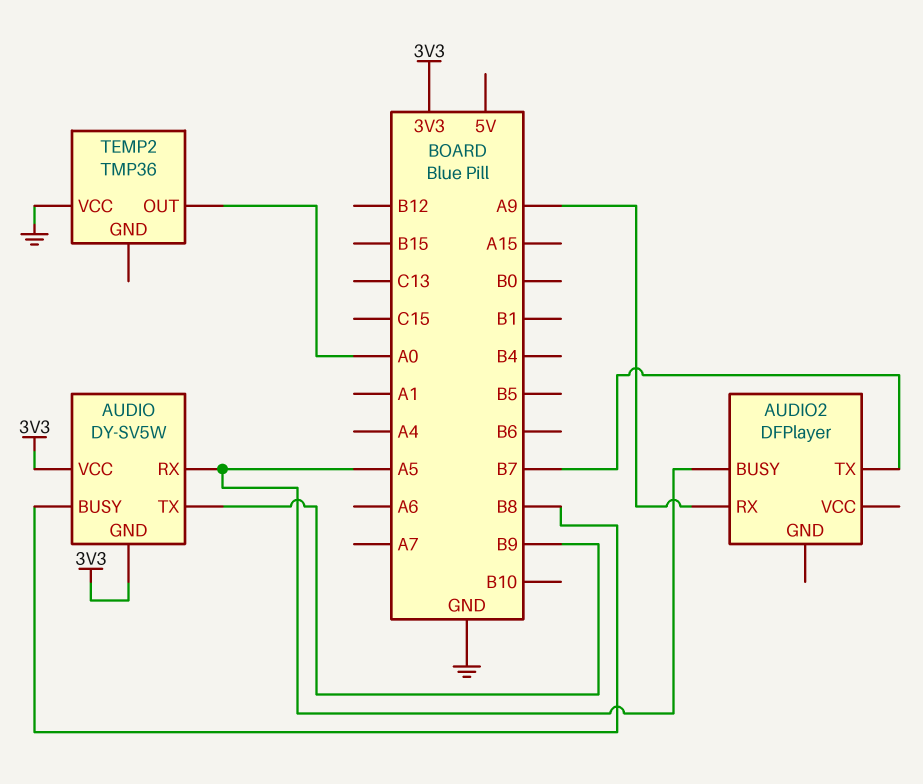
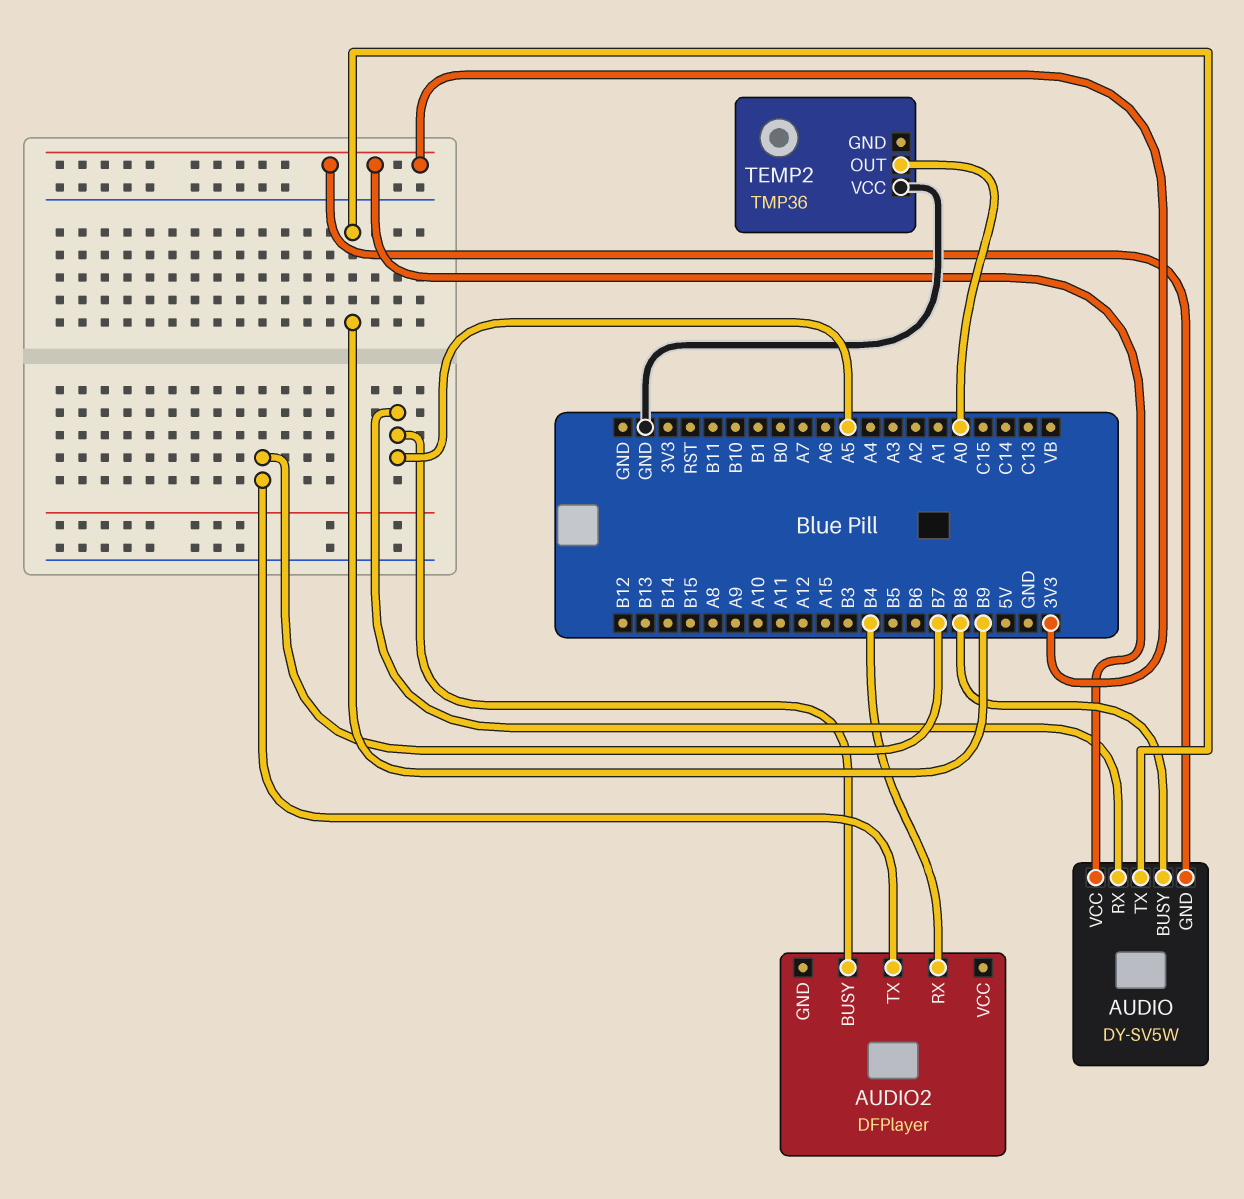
AUDIO2 pin RX: A9 -> B4

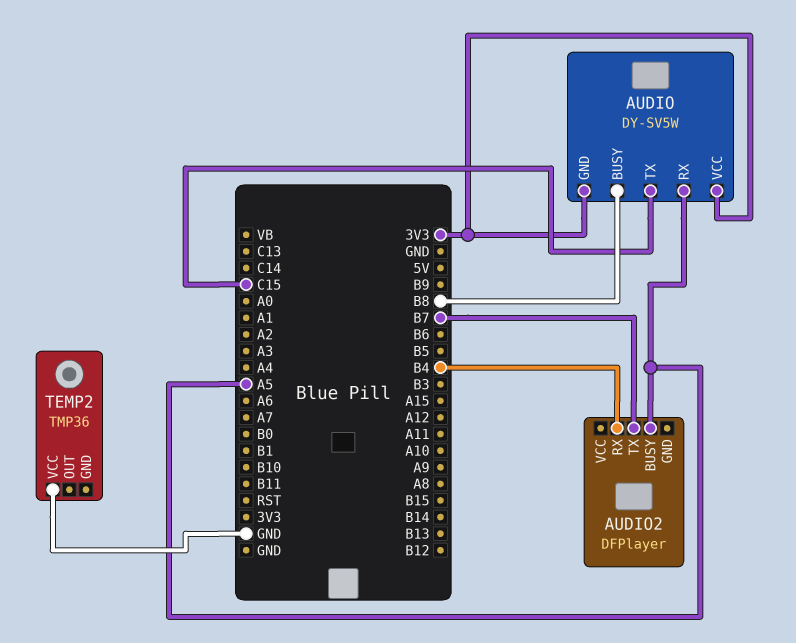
AUDIO pin TX: B9 -> C15
TEMP2 pin OUT: A0 -> none

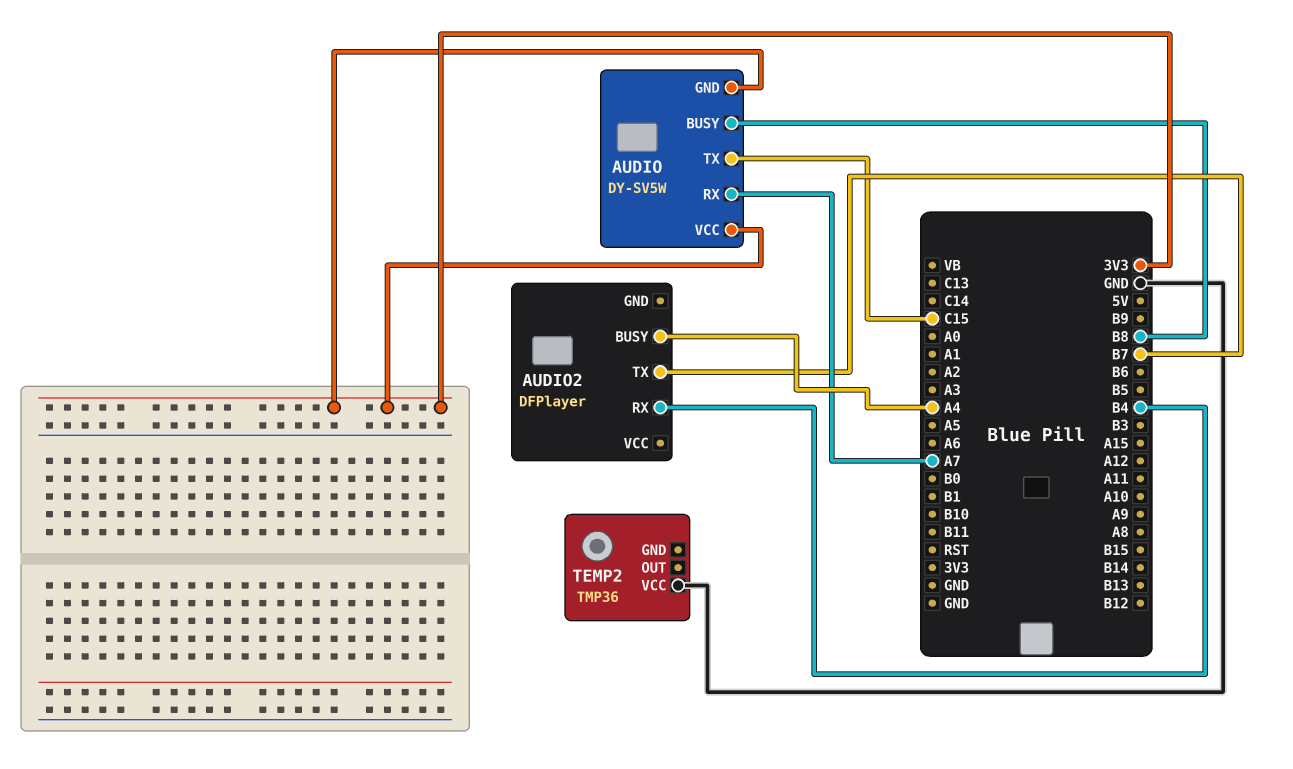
AUDIO pin RX: A5 -> A7
AUDIO2 pin BUSY: A5 -> A4

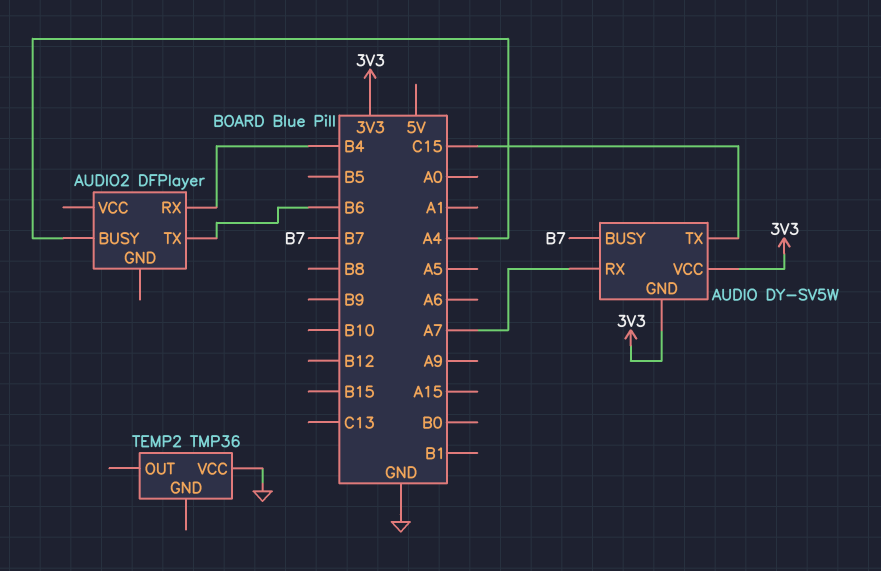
AUDIO pin BUSY: B8 -> B7
AUDIO2 pin TX: B7 -> B6

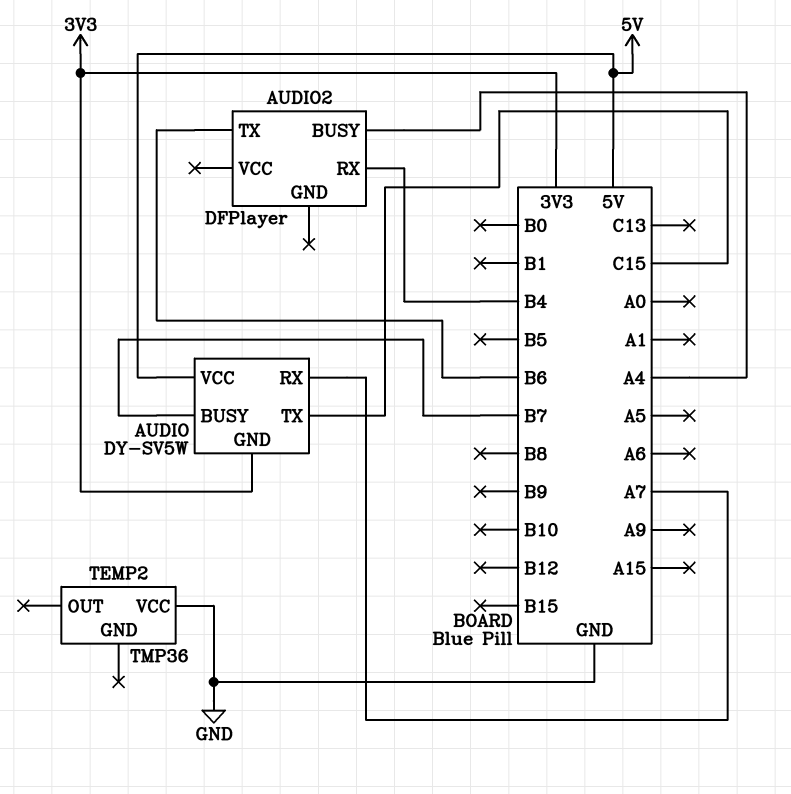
AUDIO pin VCC: 3V3 -> 5V

